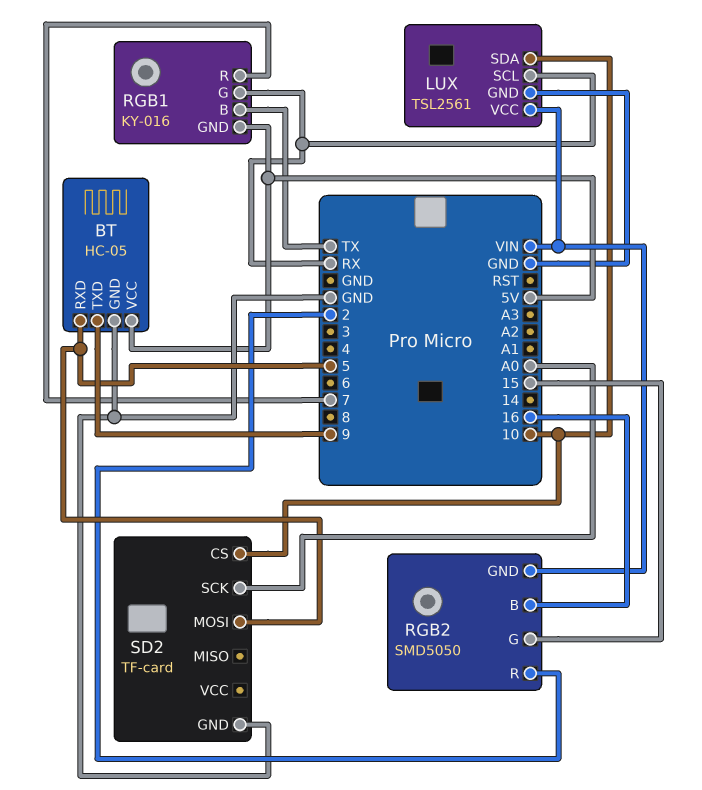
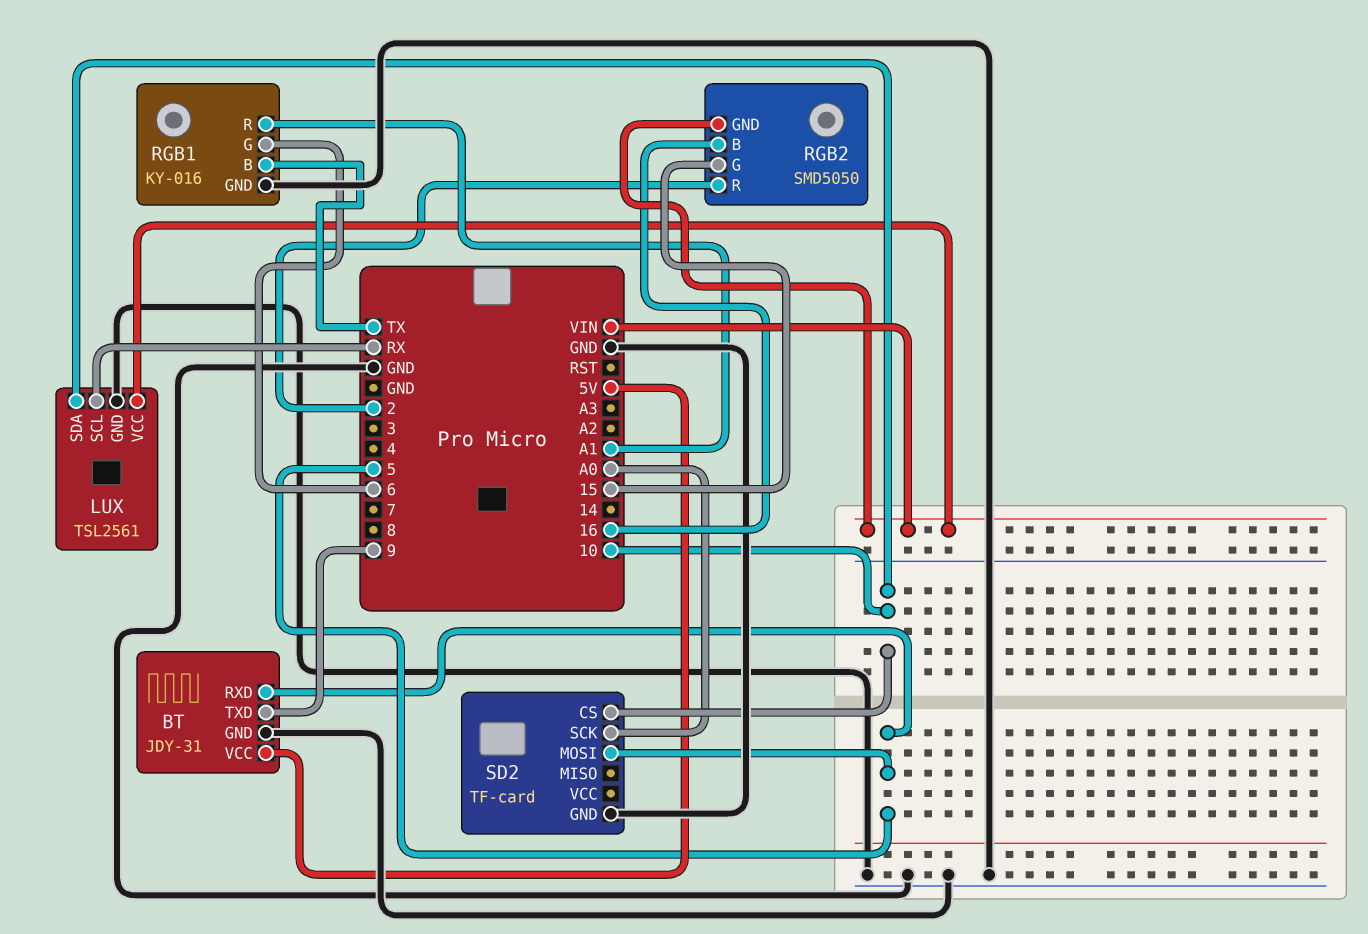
BT: HC-05 -> JDY-31
RGB1 pin G: RX -> 6
RGB1 pin GND: 5V -> GND
RGB1 pin R: 7 -> A1

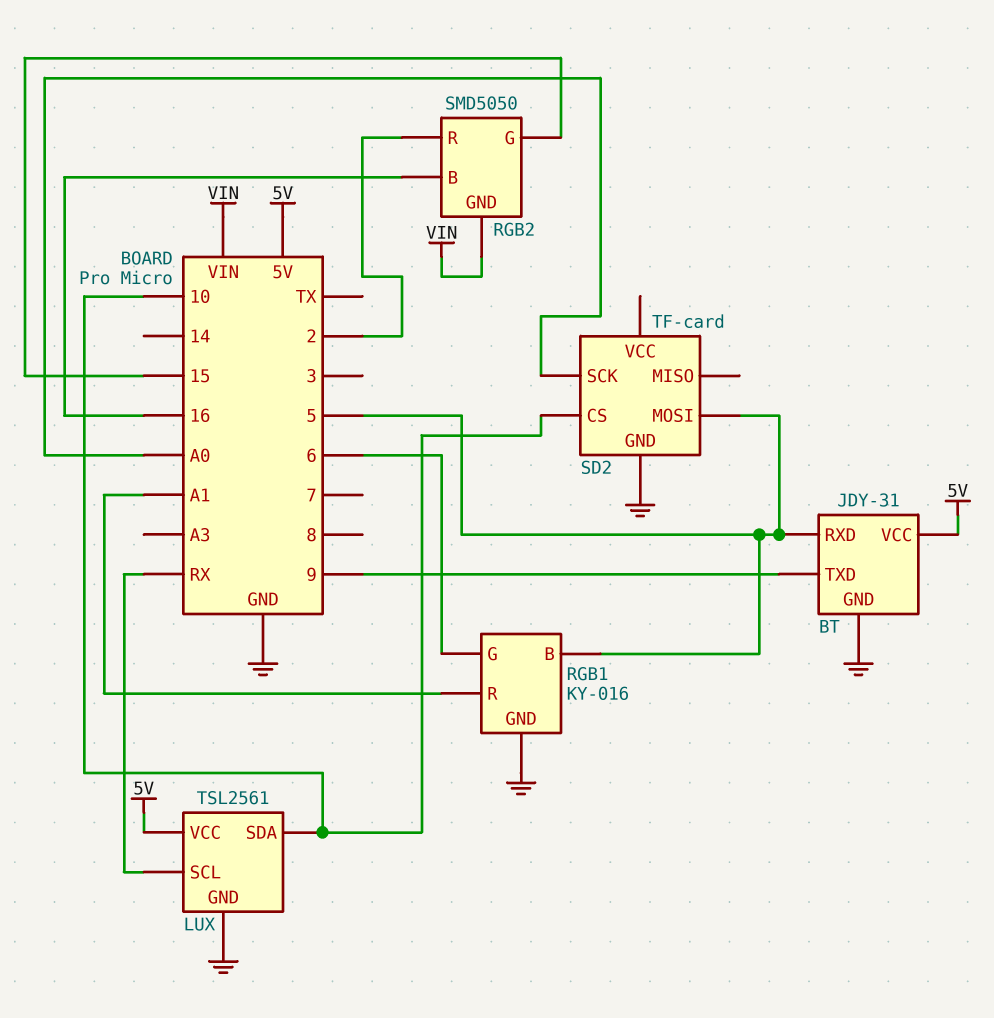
LUX pin VCC: VIN -> 5V
RGB1 pin B: TX -> 5

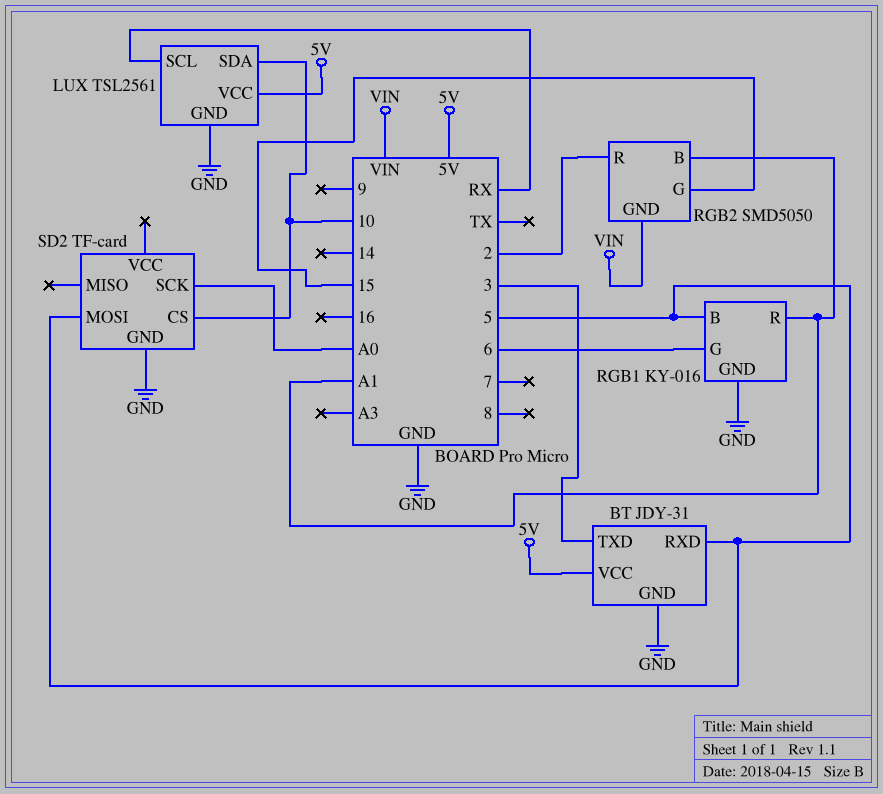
BT pin TXD: 9 -> 3
RGB2 pin B: 16 -> A1

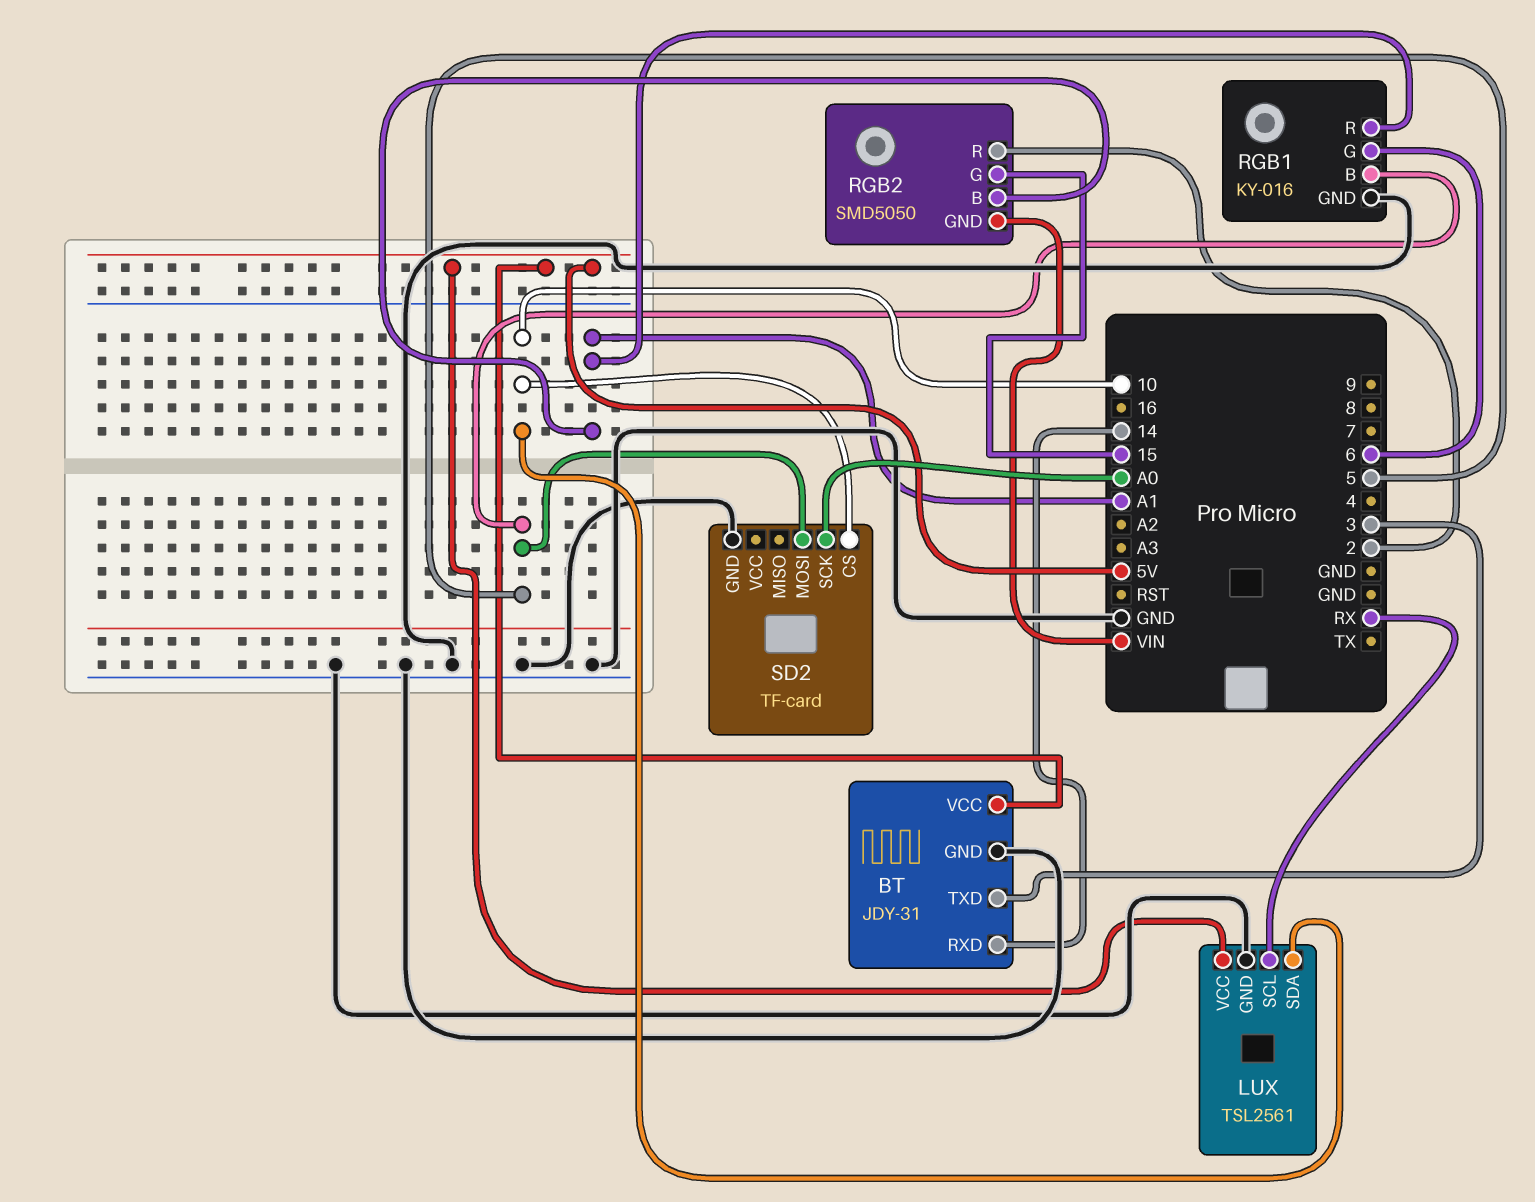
BT pin RXD: 5 -> 14

